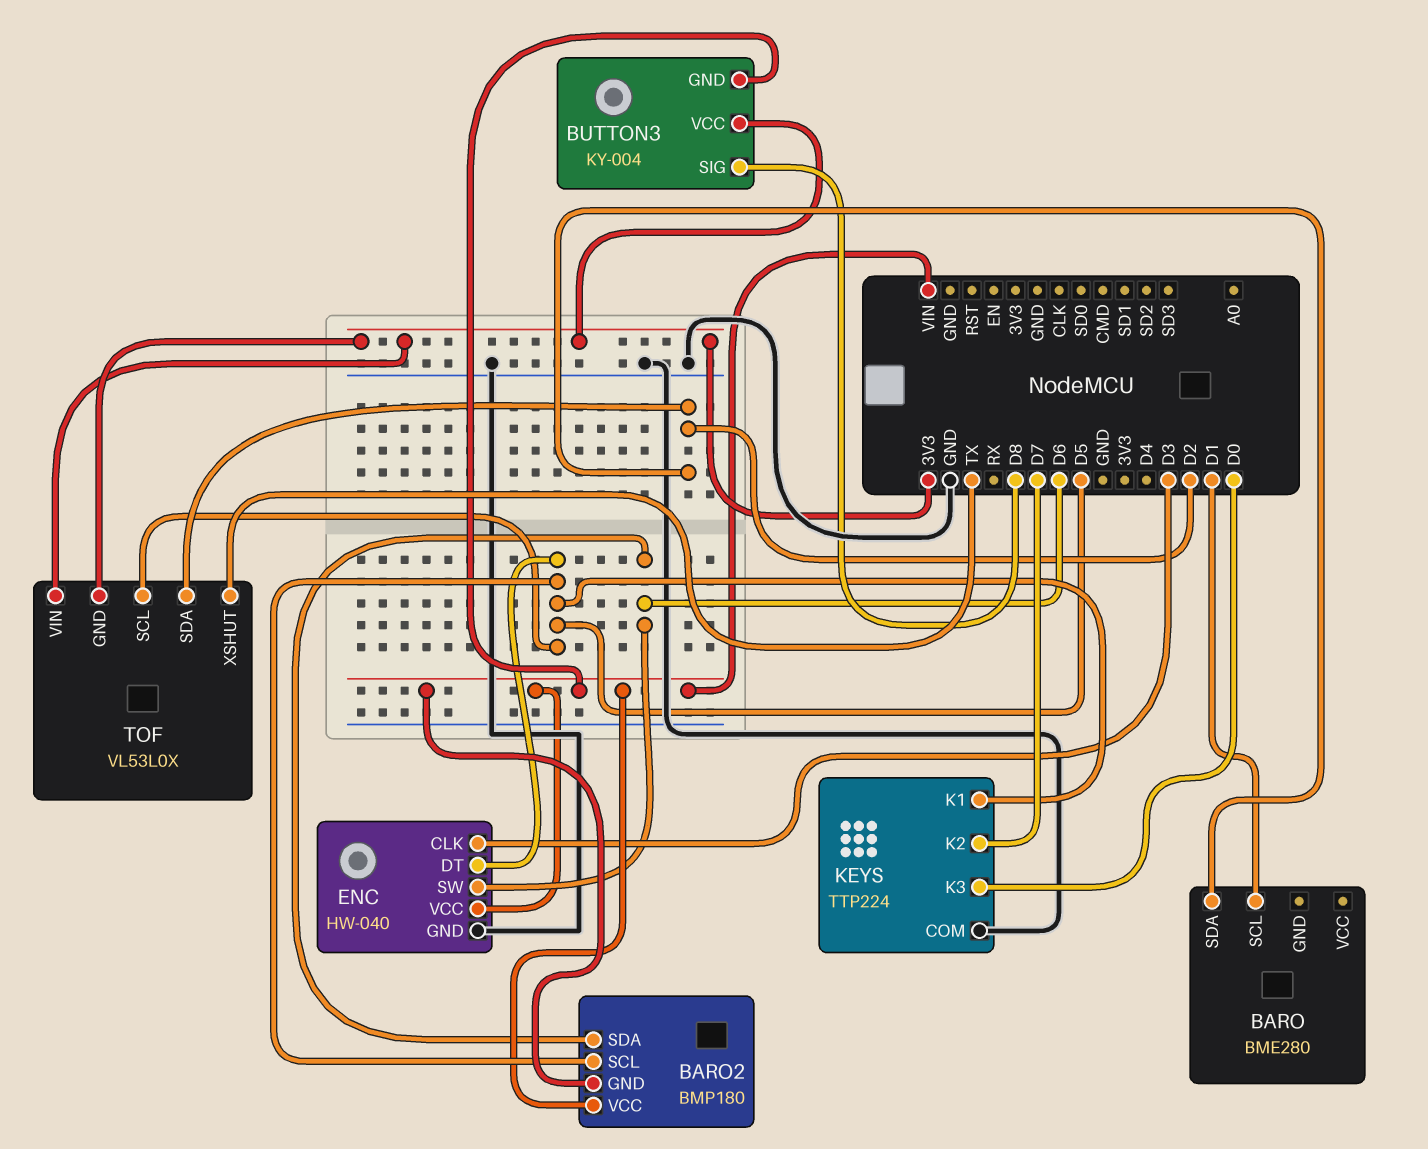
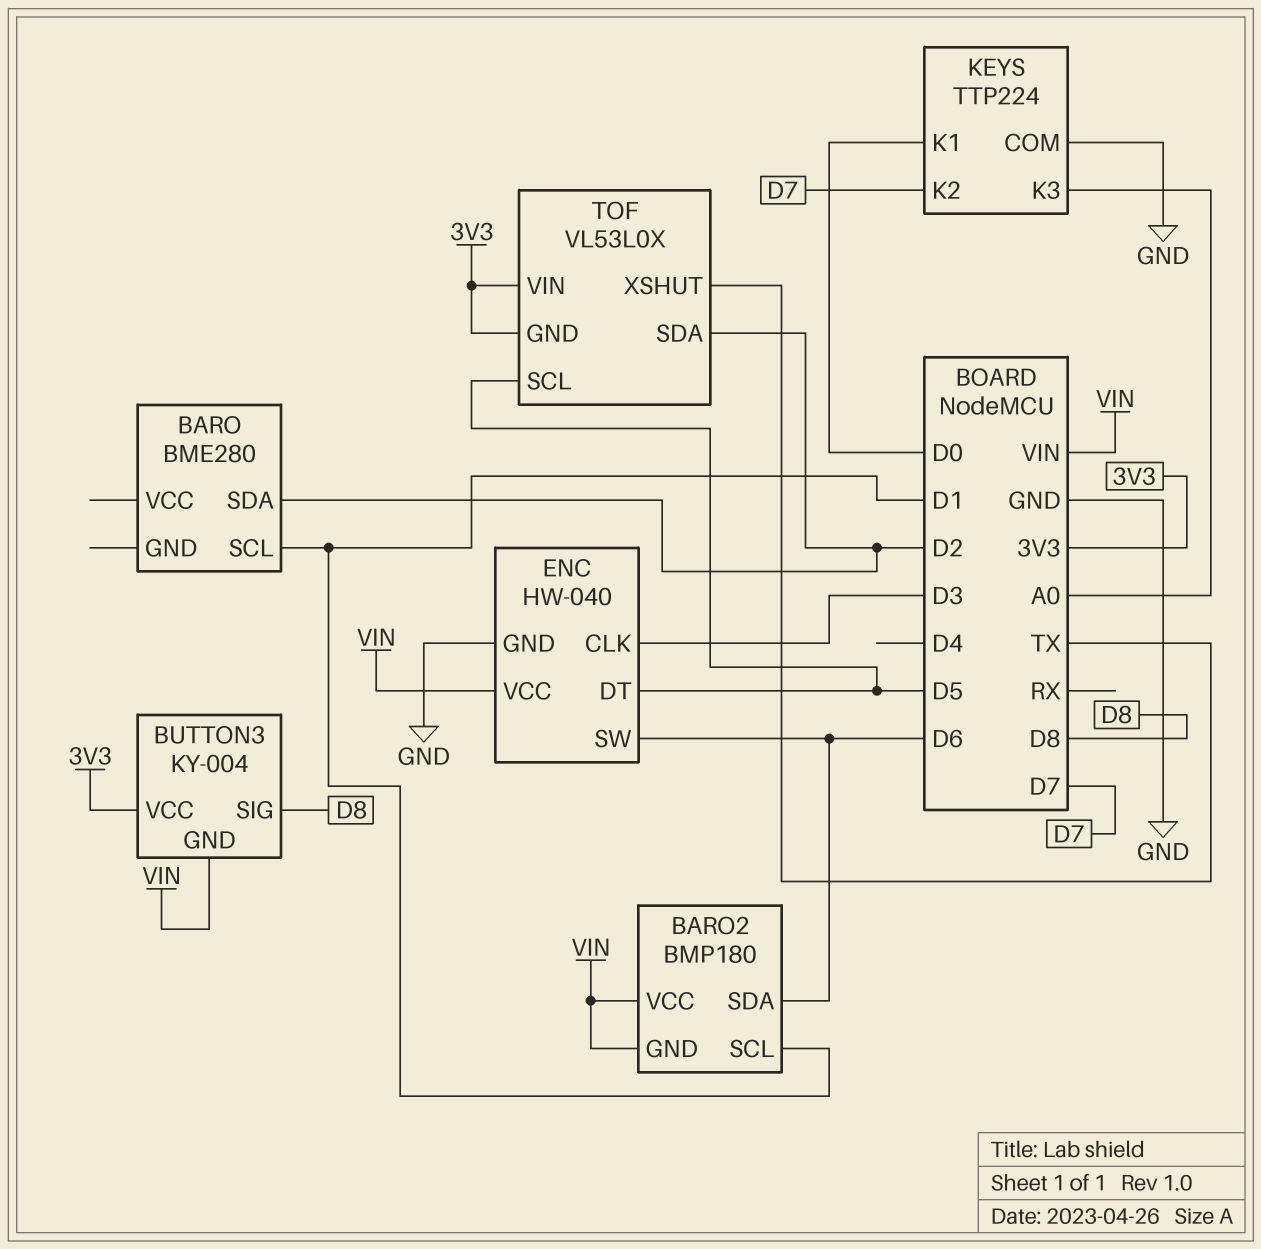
BARO2 pin SCL: D5 -> D1
KEYS pin K1: D5 -> D0
KEYS pin K3: D0 -> A0

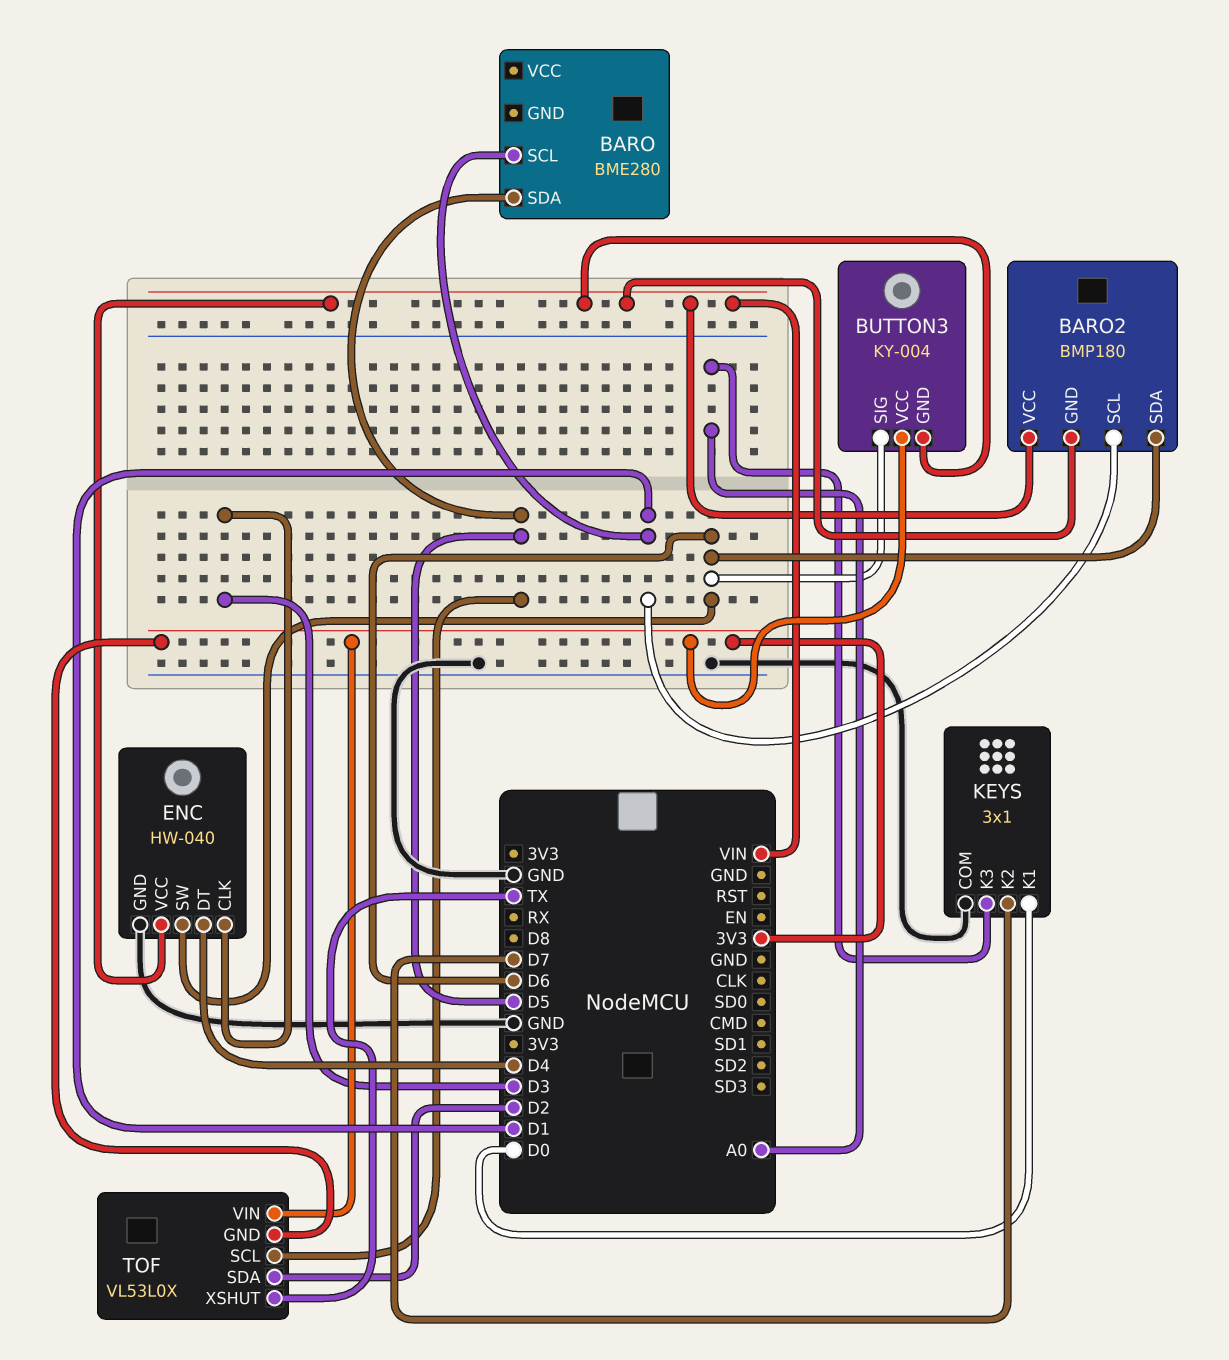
BARO pin SDA: D2 -> D5
BUTTON3 pin SIG: D8 -> D6
ENC pin DT: D5 -> D4
KEYS: TTP224 -> 3x1

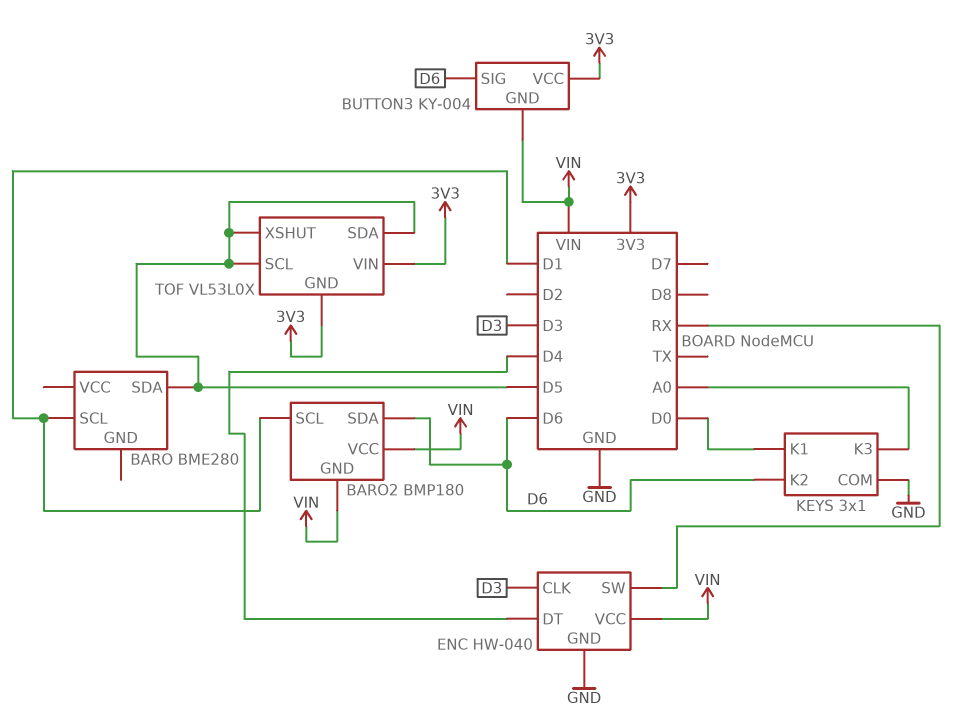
ENC pin SW: D6 -> RX
KEYS pin K2: D7 -> D6
TOF pin SDA: D2 -> D5
TOF pin XSHUT: TX -> D5

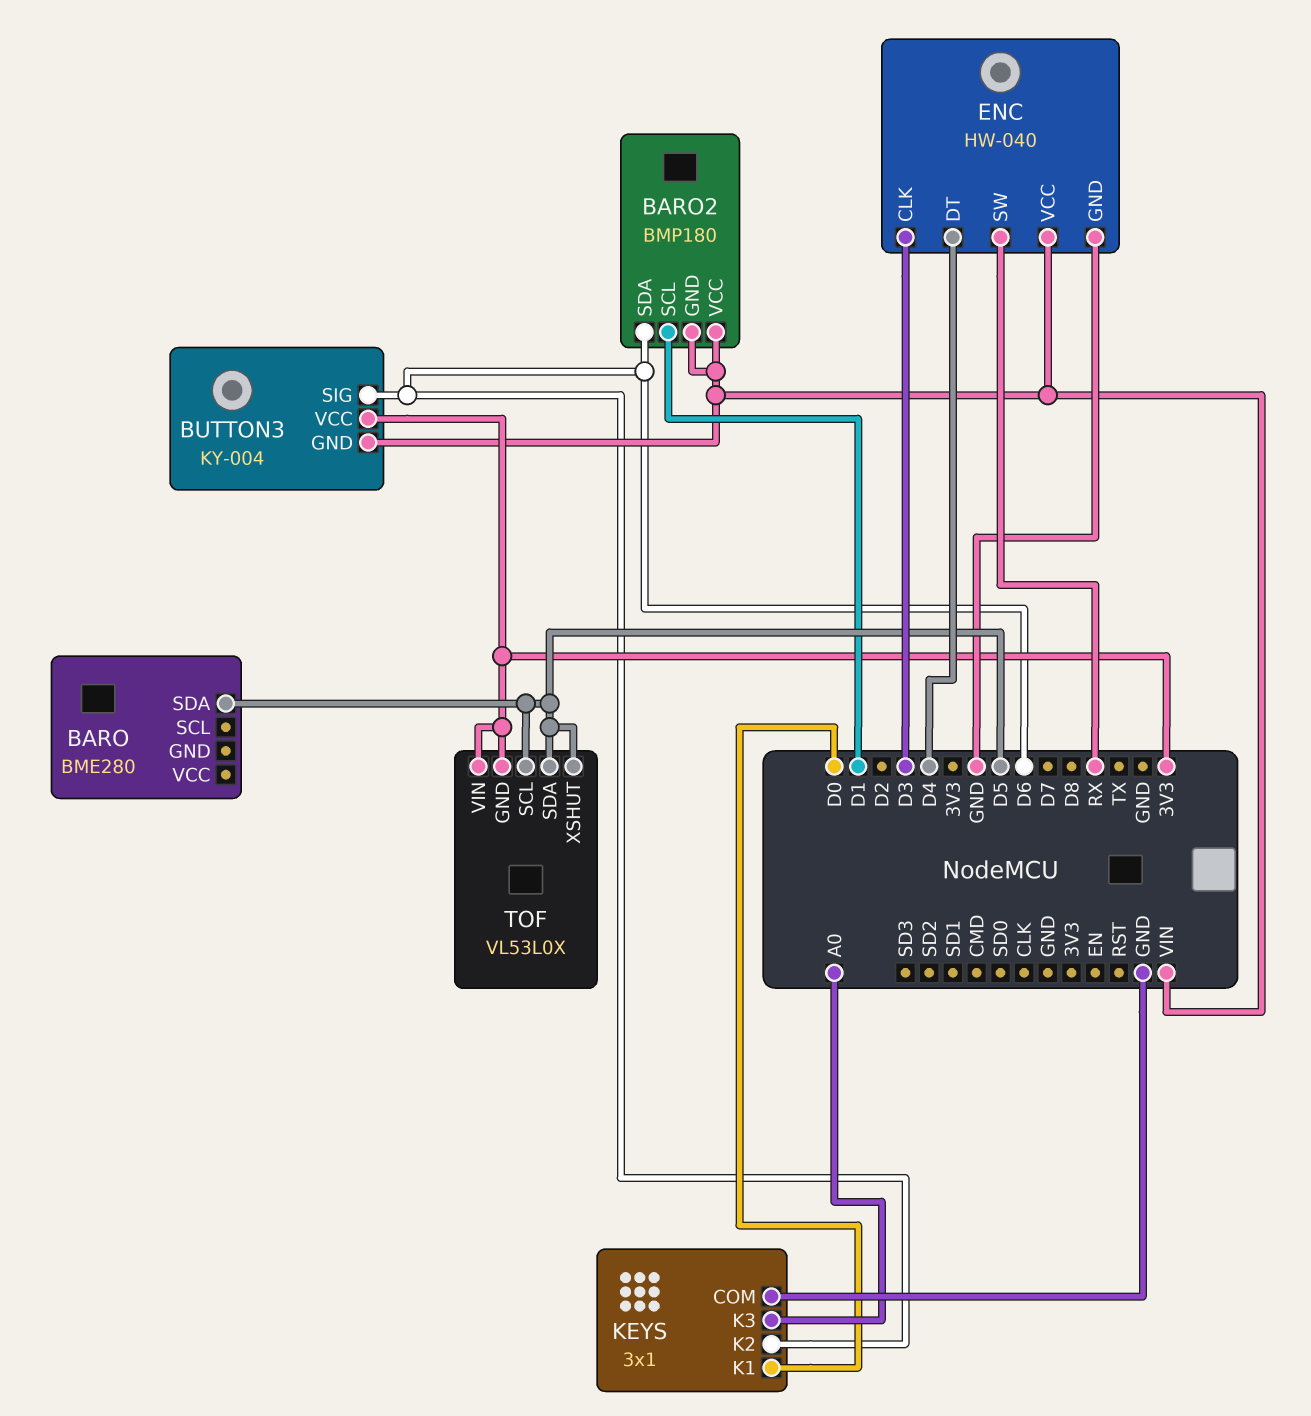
BARO pin SCL: D1 -> none

